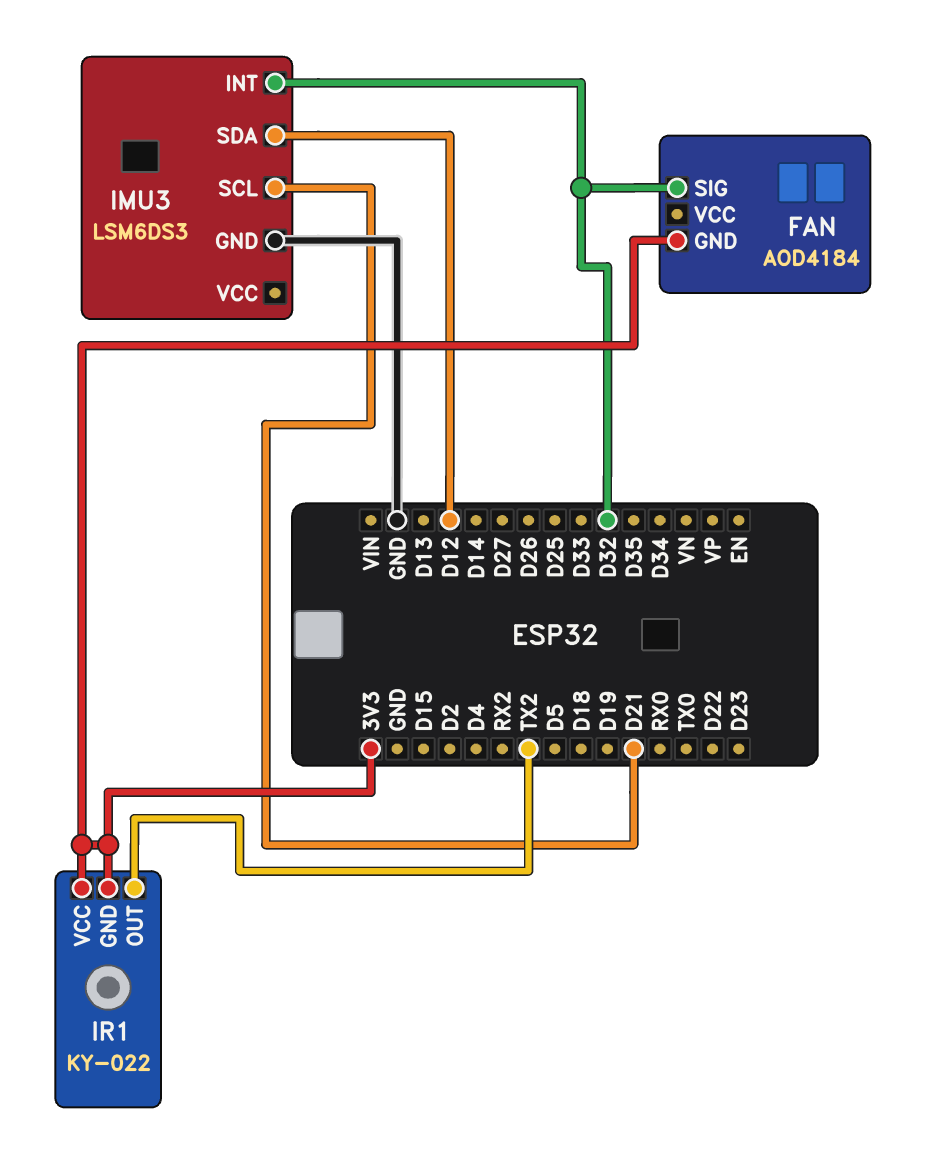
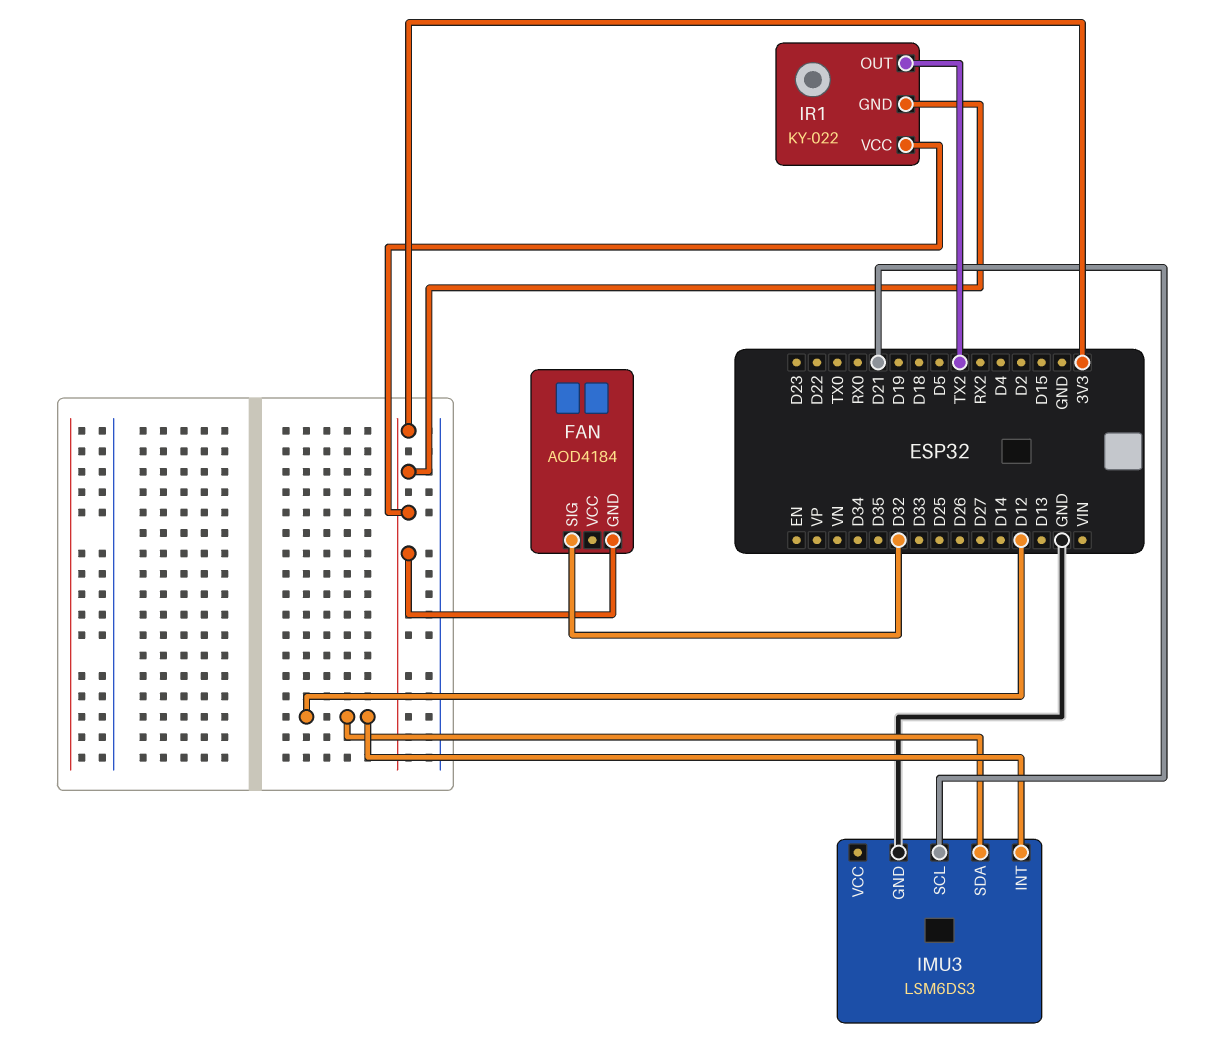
IMU3 pin INT: D32 -> D12

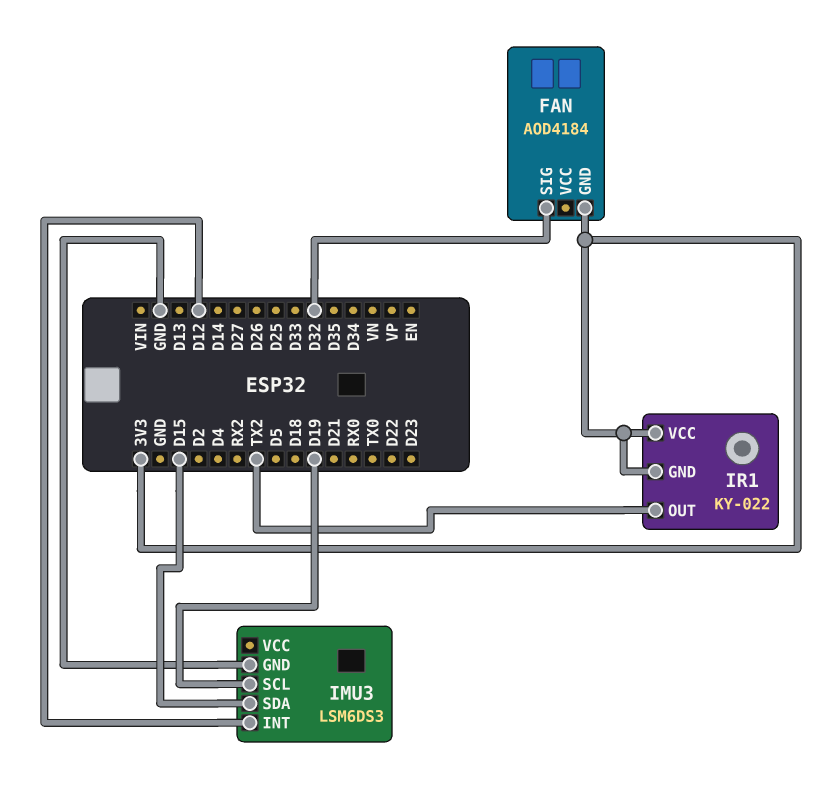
IMU3 pin SCL: D21 -> D19
IMU3 pin SDA: D12 -> D15

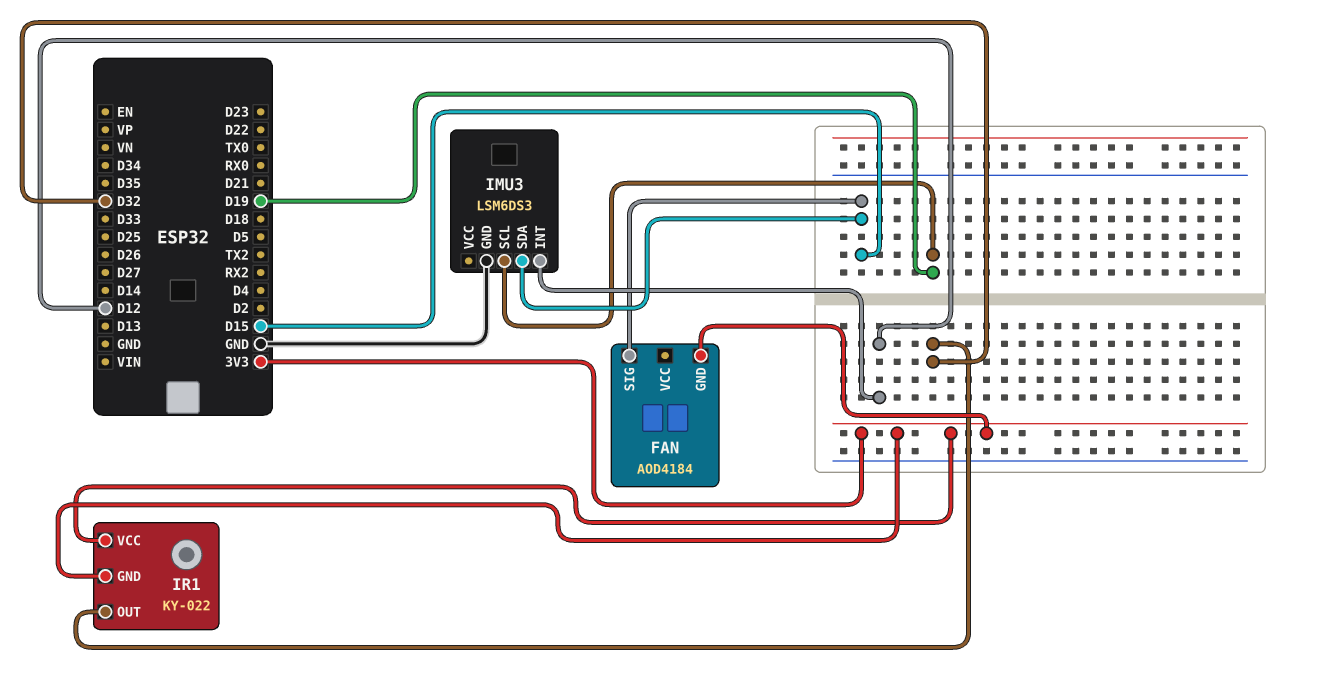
FAN pin SIG: D32 -> D15
IR1 pin OUT: TX2 -> D32

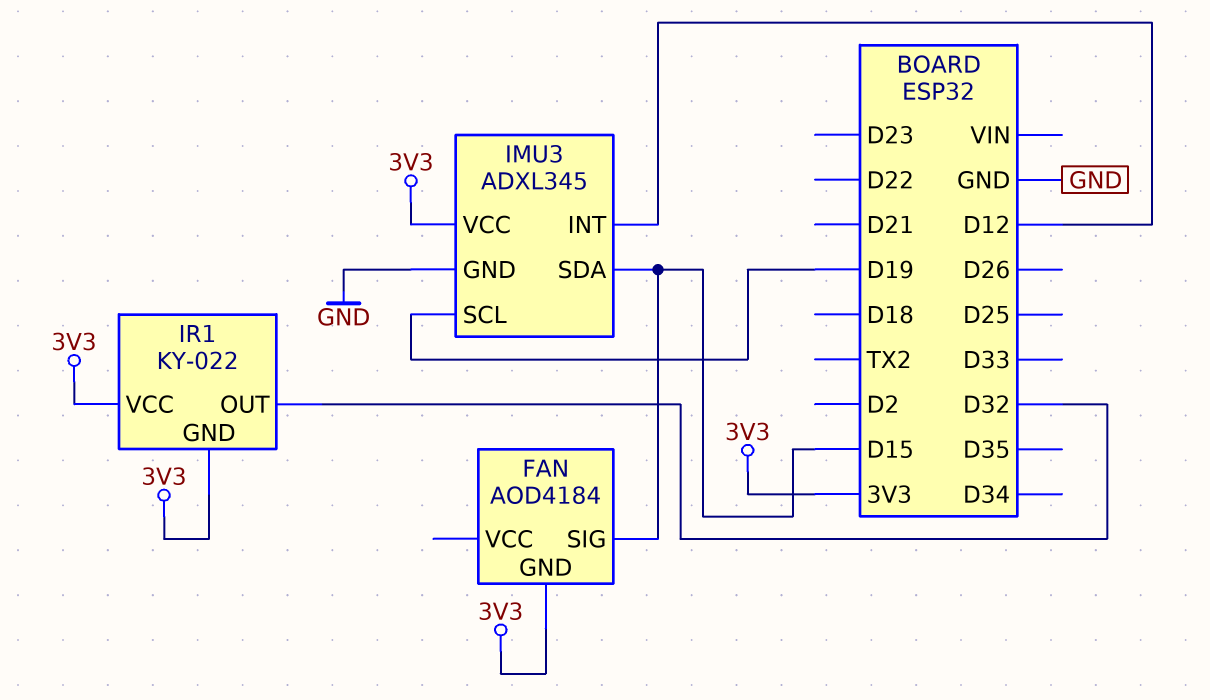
IMU3: LSM6DS3 -> ADXL345
IMU3 pin VCC: none -> 3V3

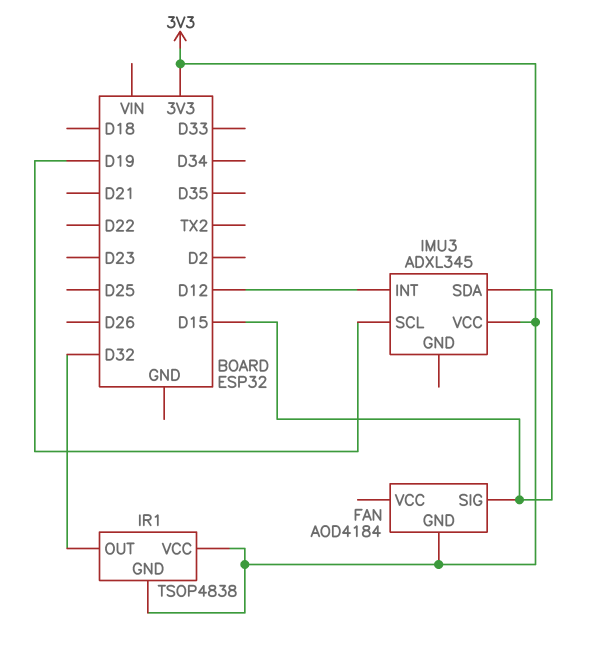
IMU3 pin GND: GND -> none
IR1: KY-022 -> TSOP4838

